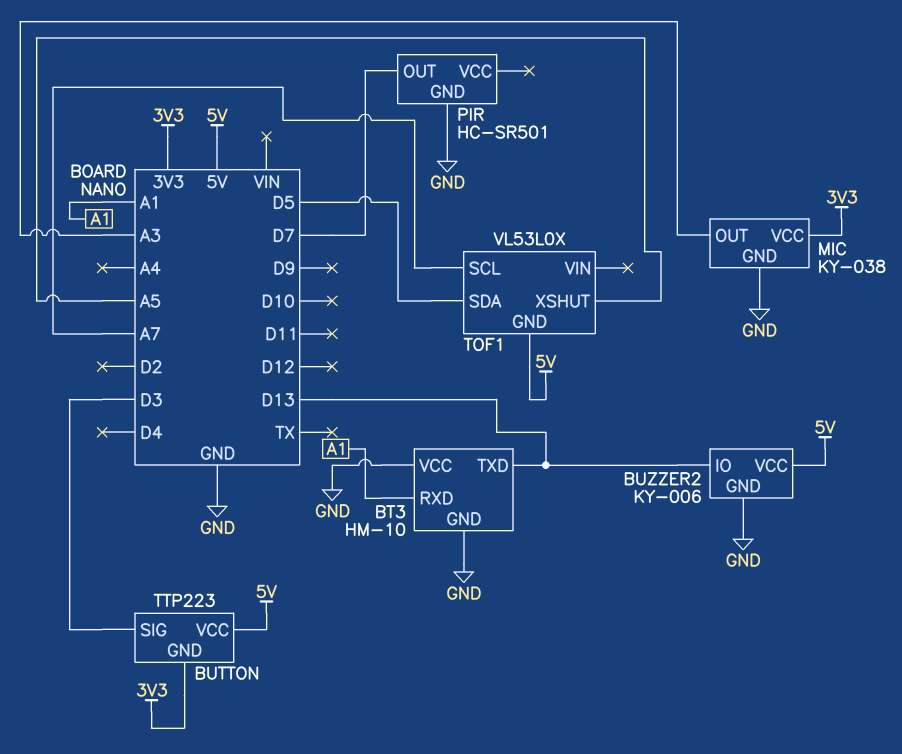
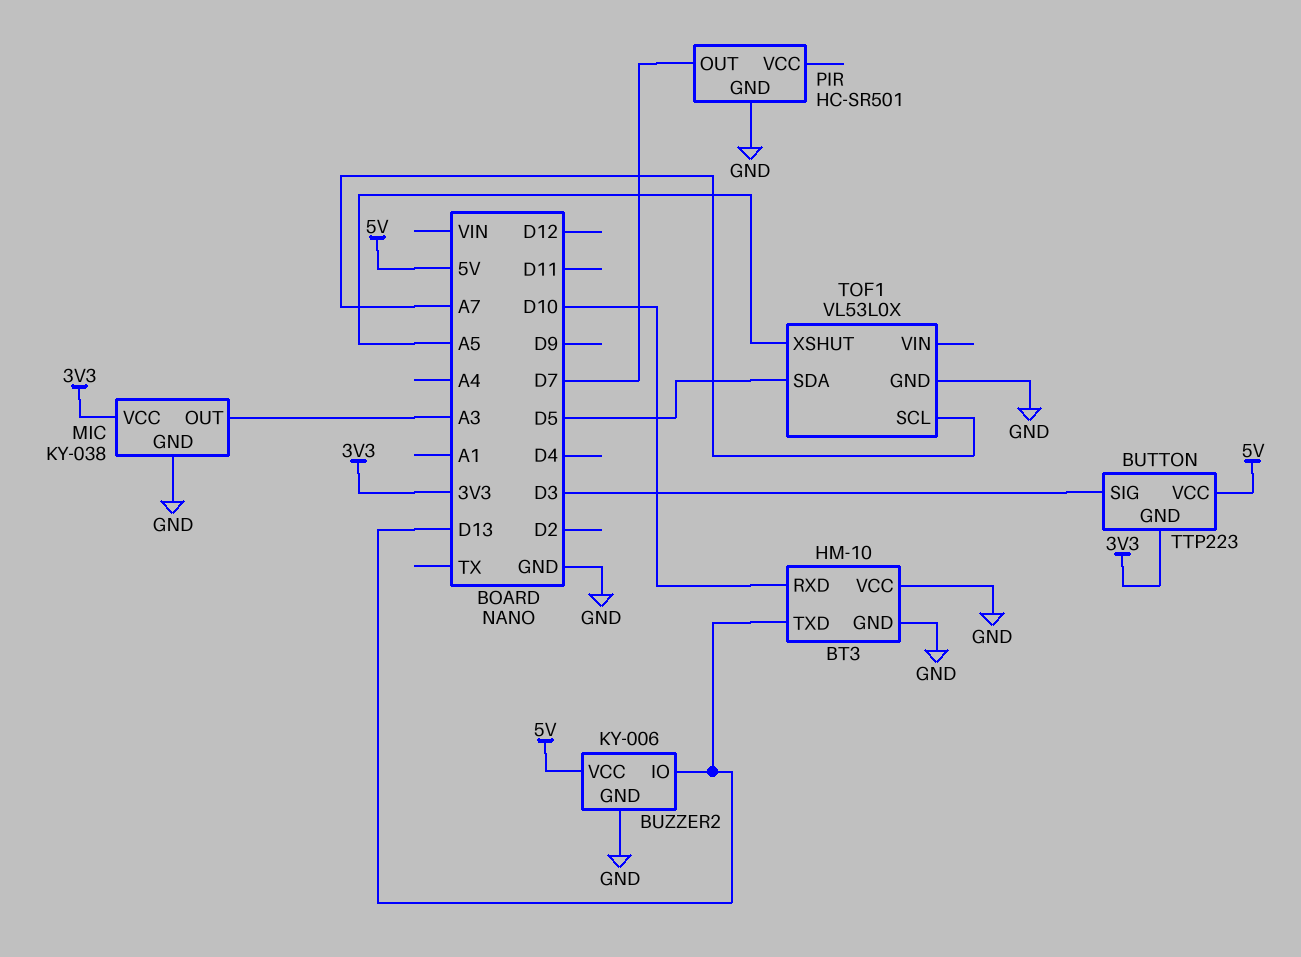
BT3 pin RXD: A1 -> D10
TOF1 pin GND: 5V -> GND

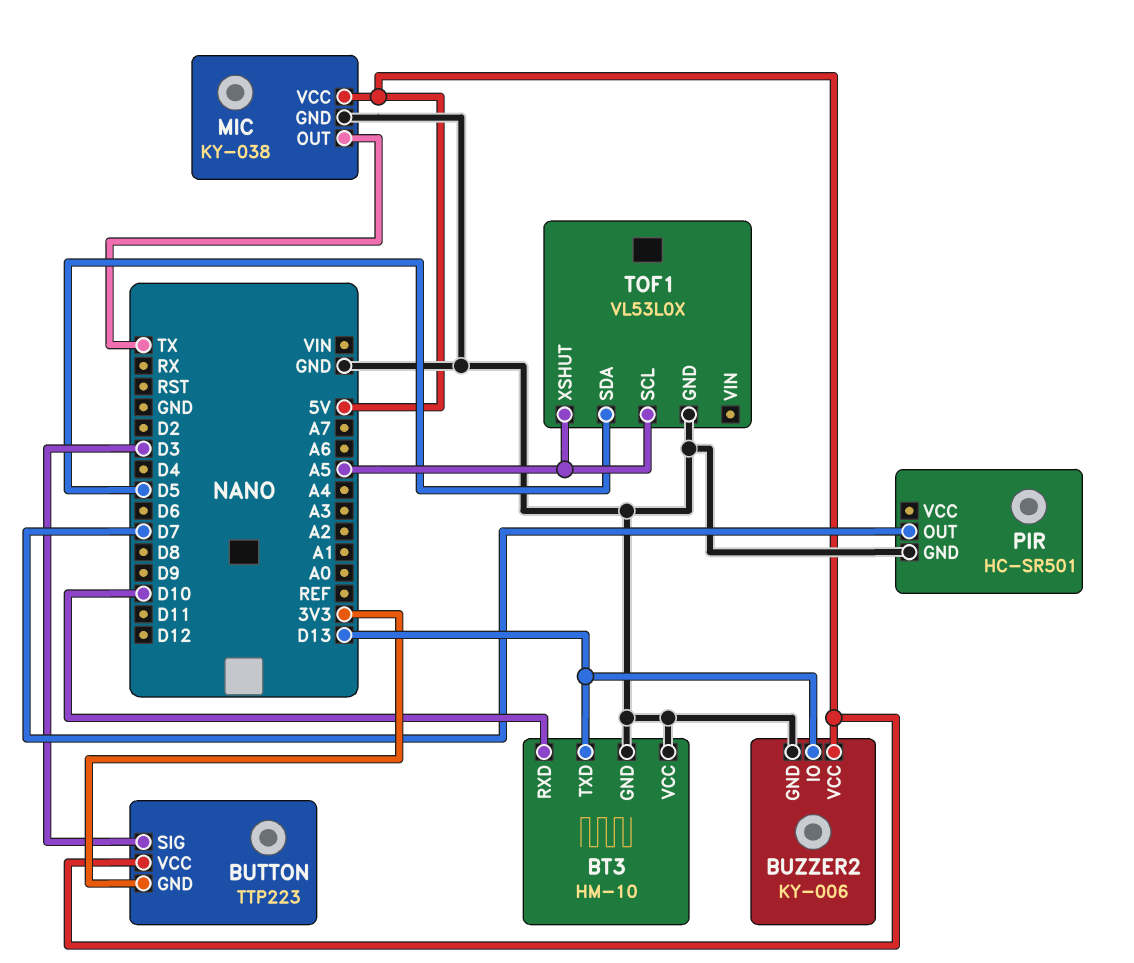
MIC pin OUT: A3 -> TX
MIC pin VCC: 3V3 -> 5V
TOF1 pin SCL: A7 -> A5

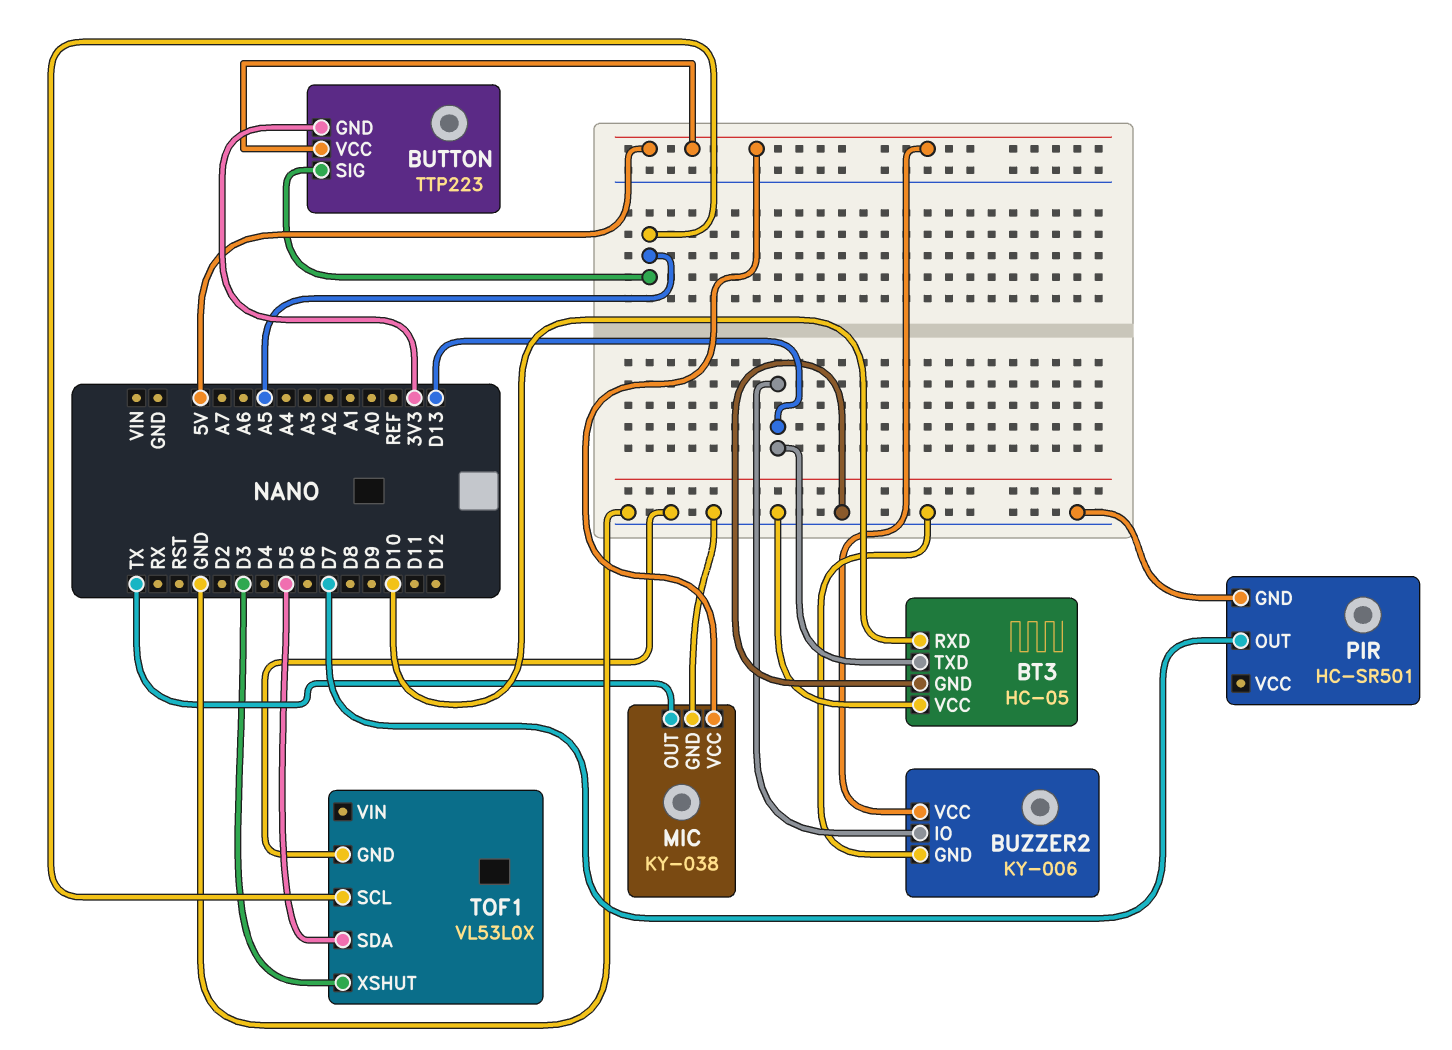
BT3: HM-10 -> HC-05
BUTTON pin SIG: D3 -> A5
TOF1 pin XSHUT: A5 -> D3

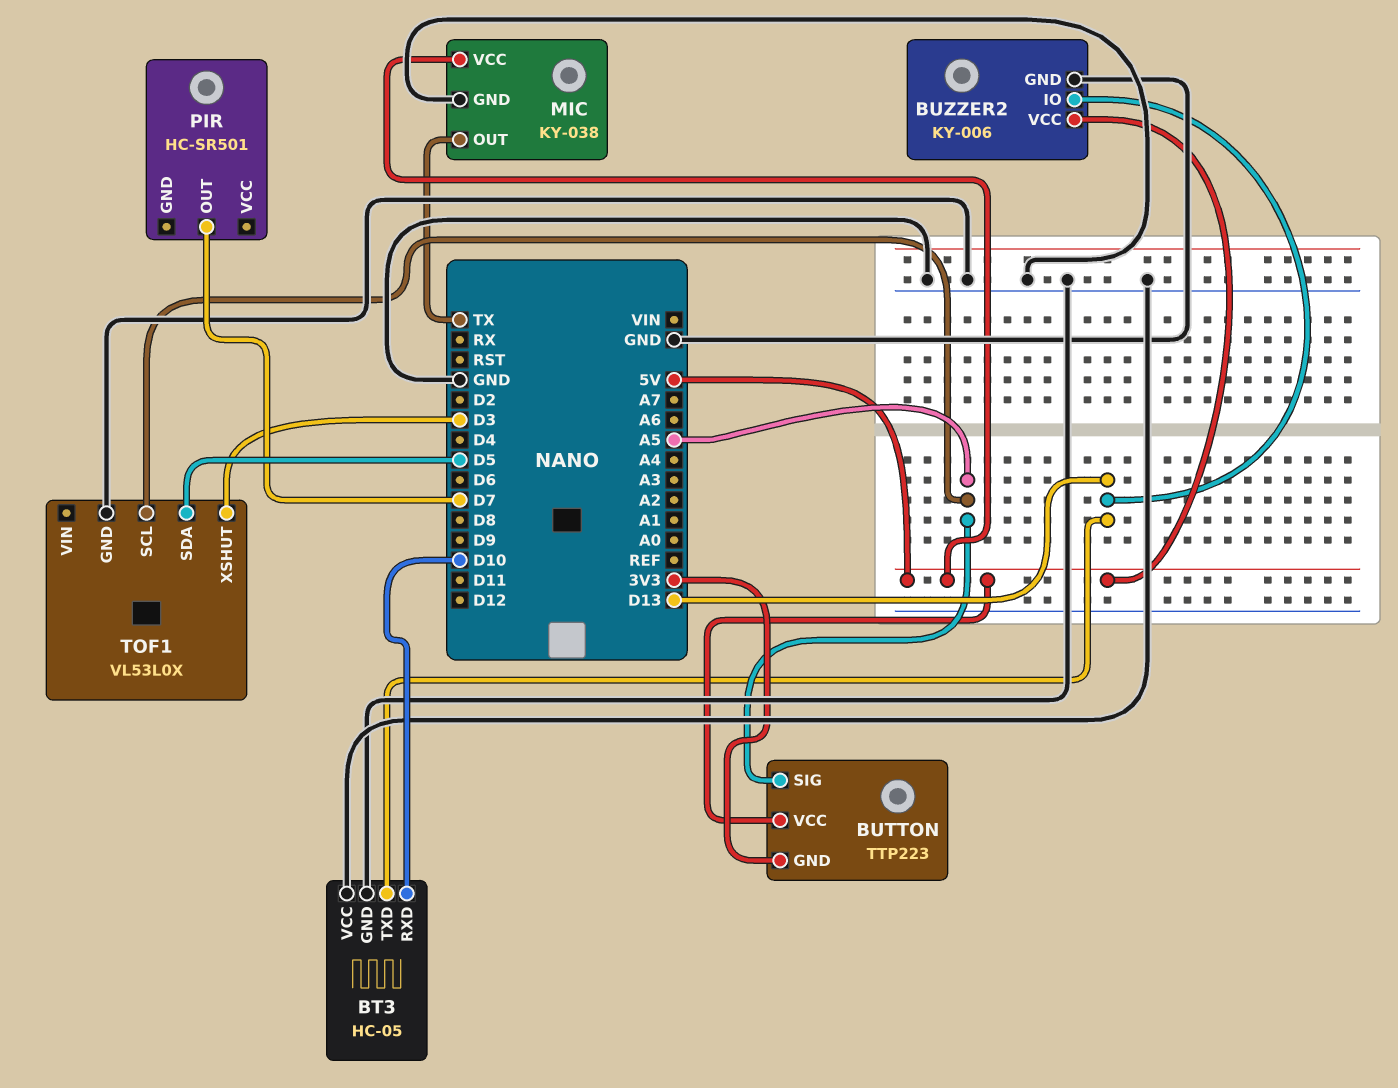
PIR pin GND: GND -> none

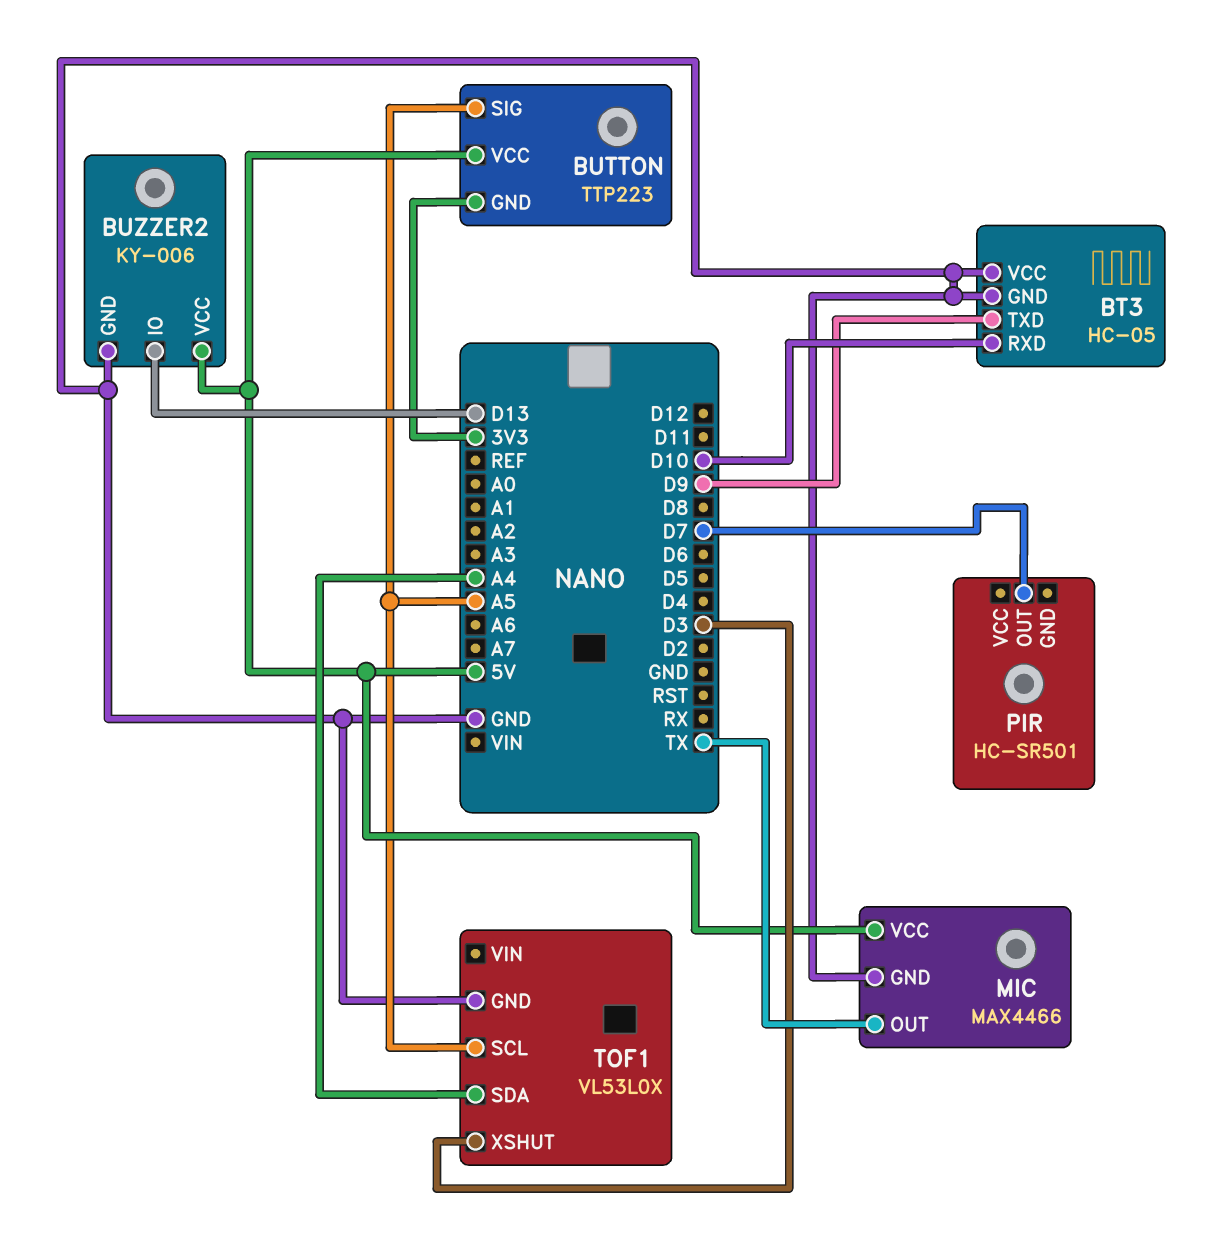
BT3 pin TXD: D13 -> D9
MIC: KY-038 -> MAX4466
TOF1 pin SDA: D5 -> A4

